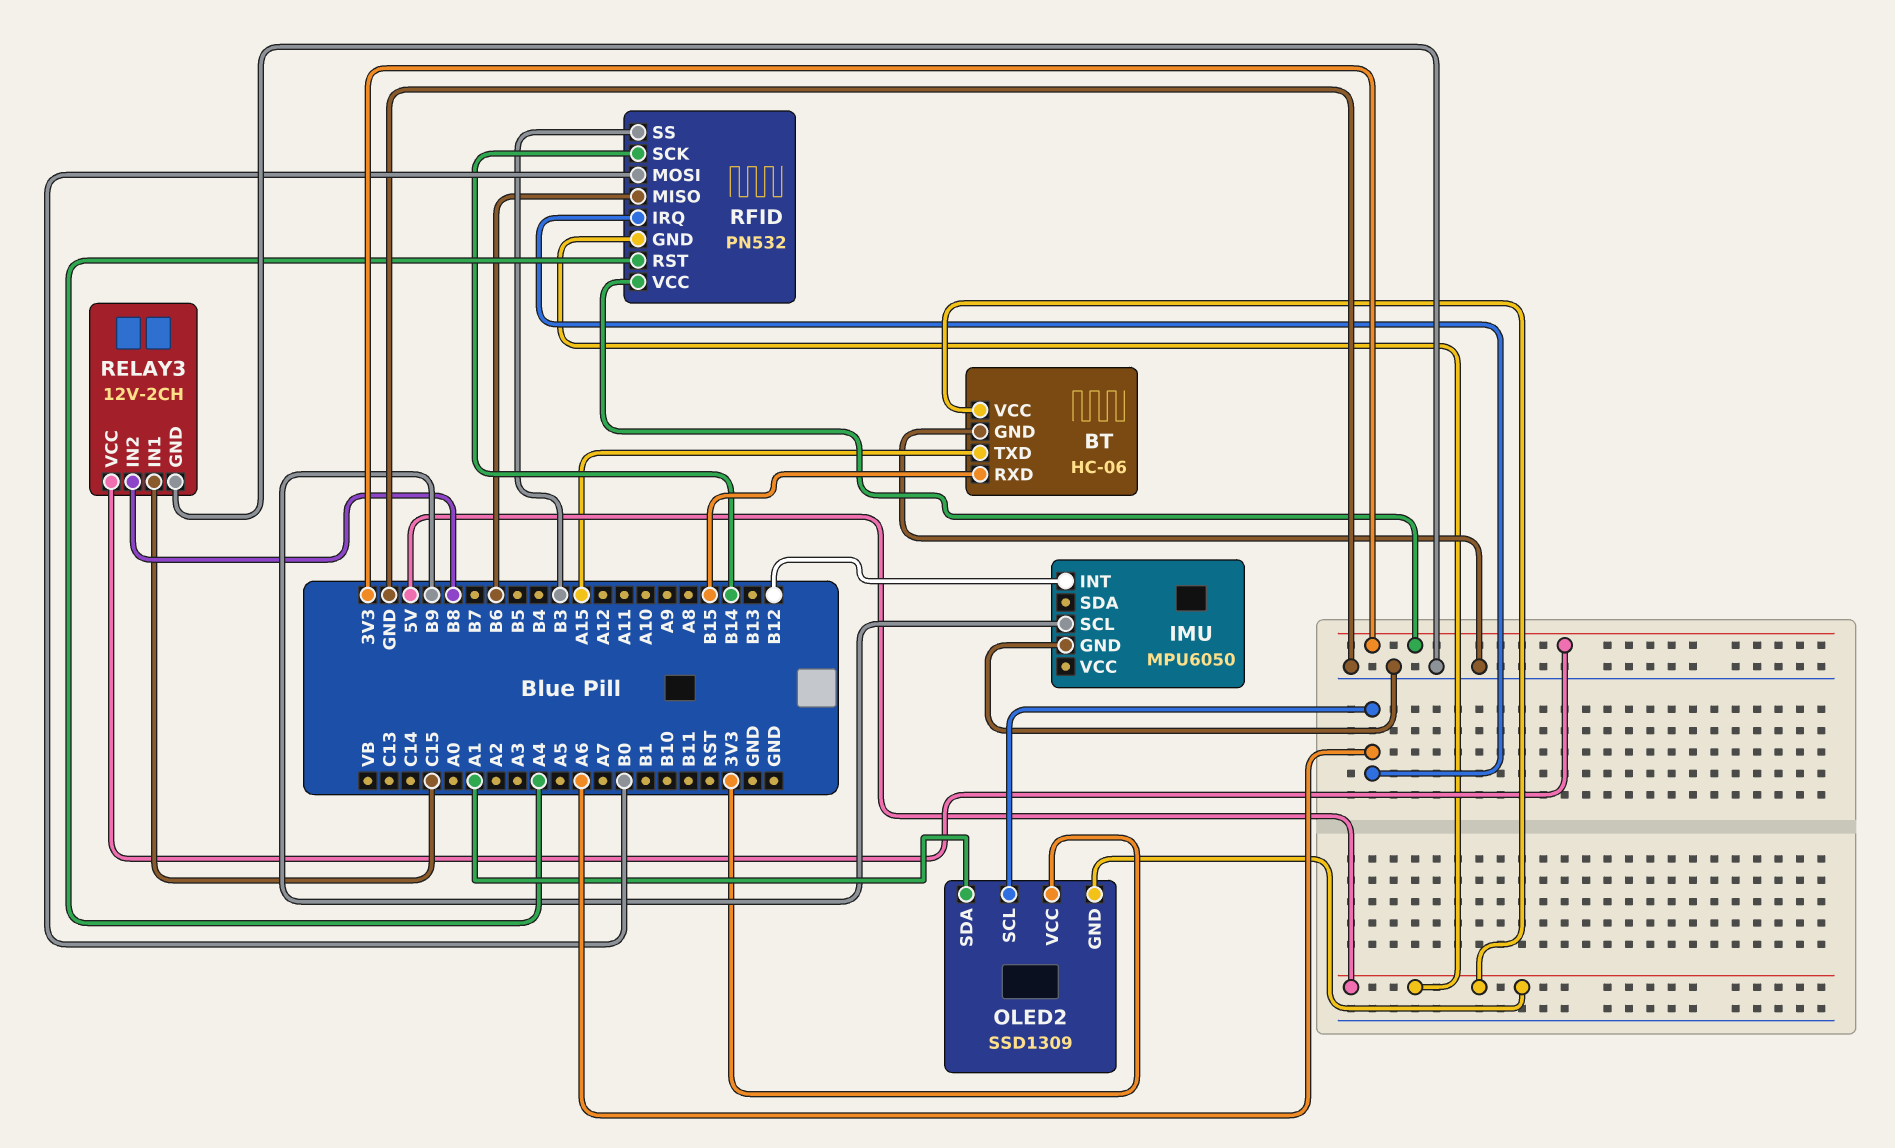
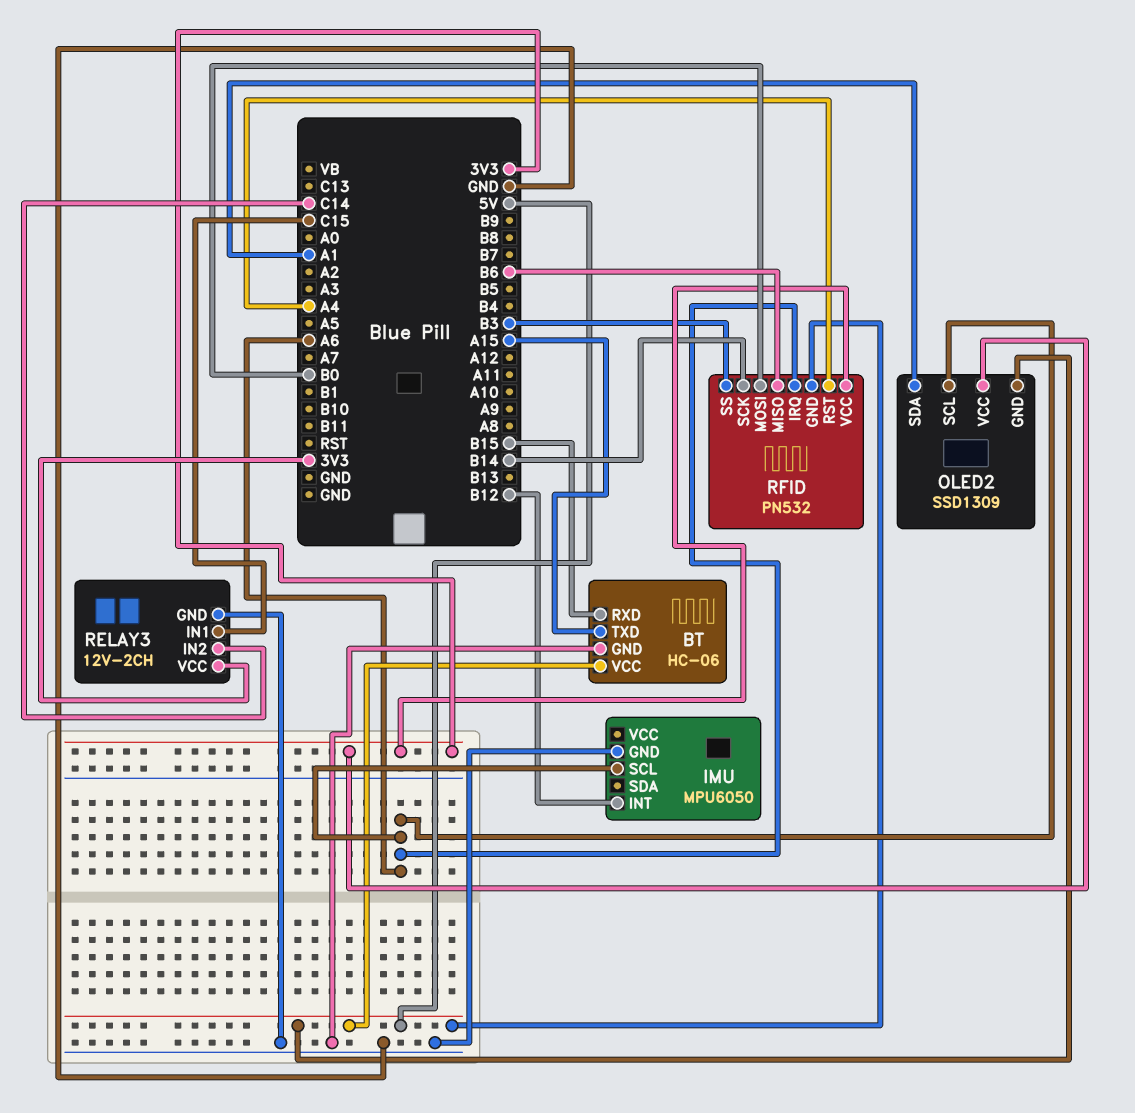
IMU pin SCL: B9 -> A6
RELAY3 pin IN2: B8 -> C14

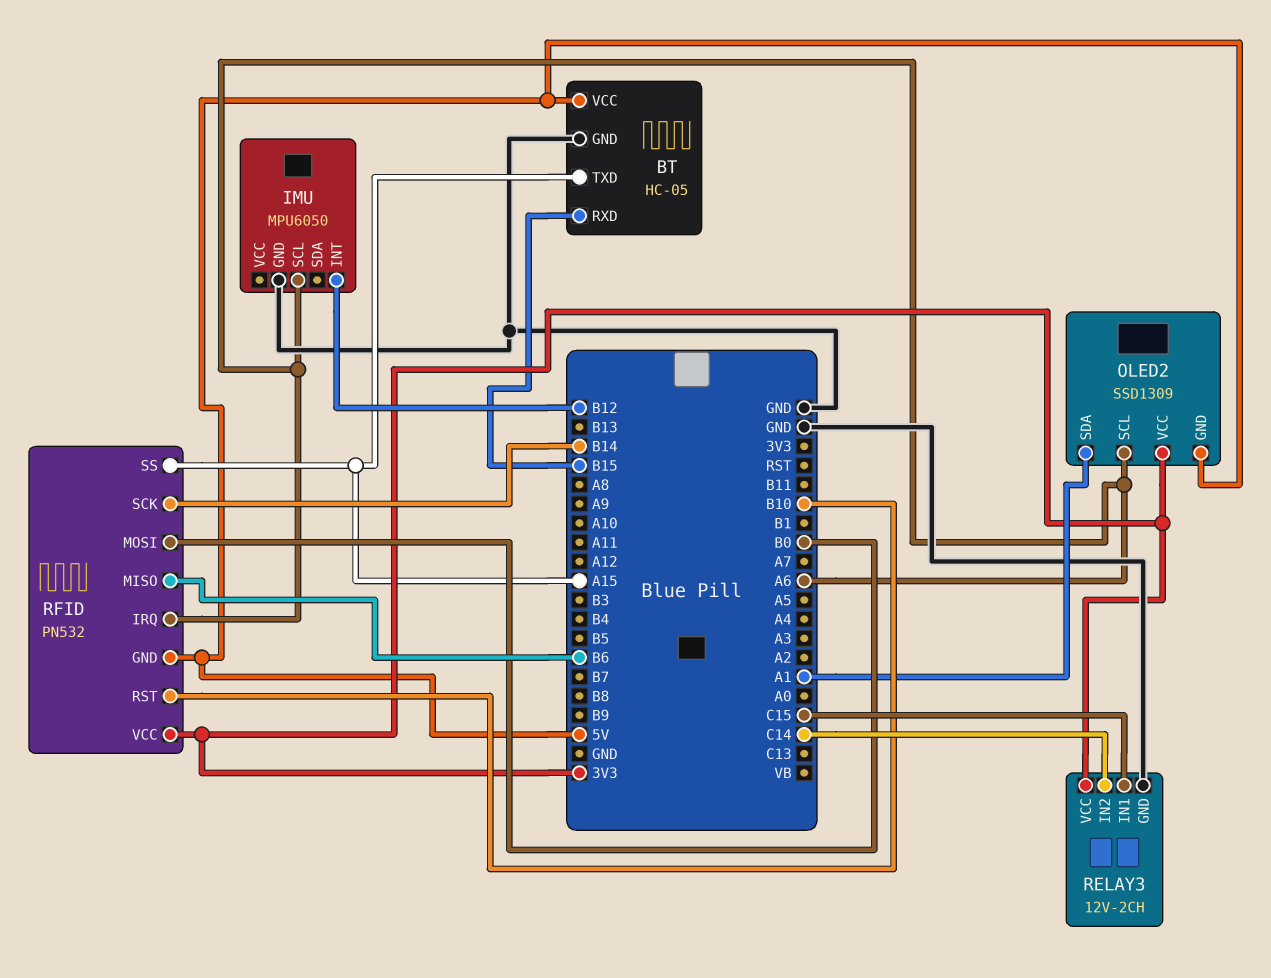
BT: HC-06 -> HC-05
RFID pin RST: A4 -> B10
RFID pin SS: B3 -> A15

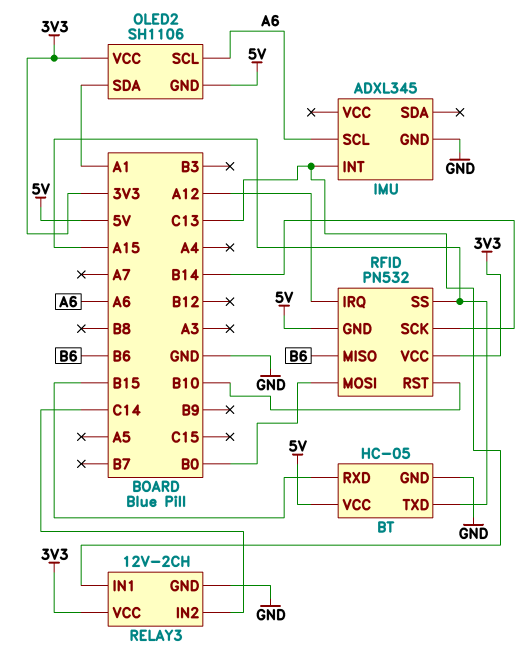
IMU: MPU6050 -> ADXL345
IMU pin INT: B12 -> C13
OLED2: SSD1309 -> SH1106
RELAY3 pin IN1: C15 -> C13
RFID pin IRQ: A6 -> A12

